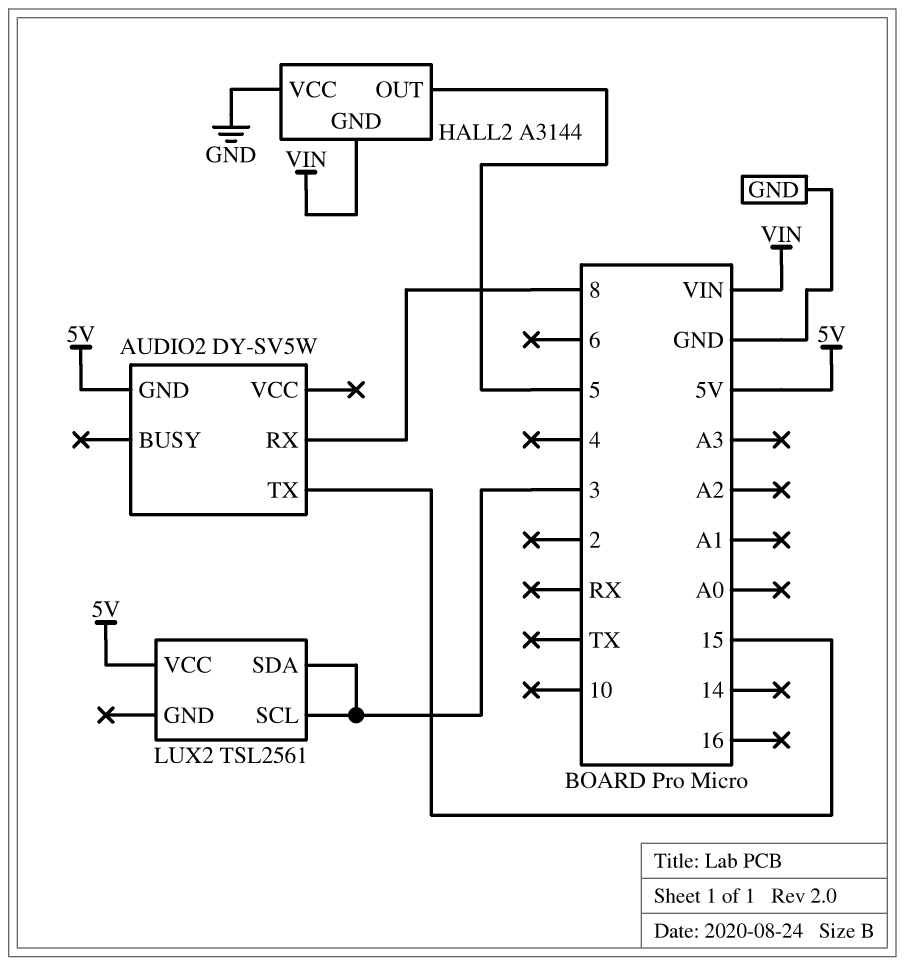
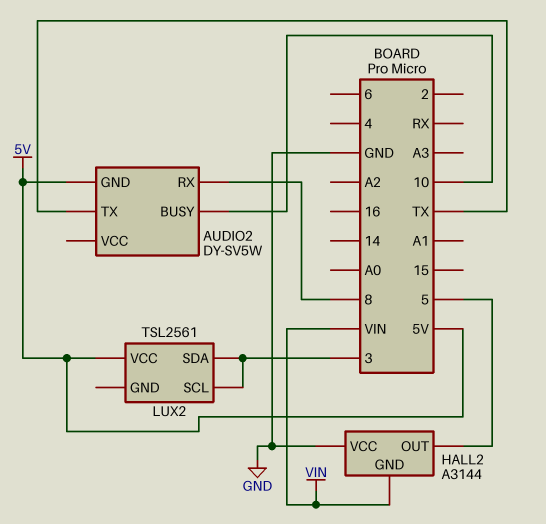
AUDIO2 pin BUSY: none -> 10
AUDIO2 pin TX: 15 -> TX

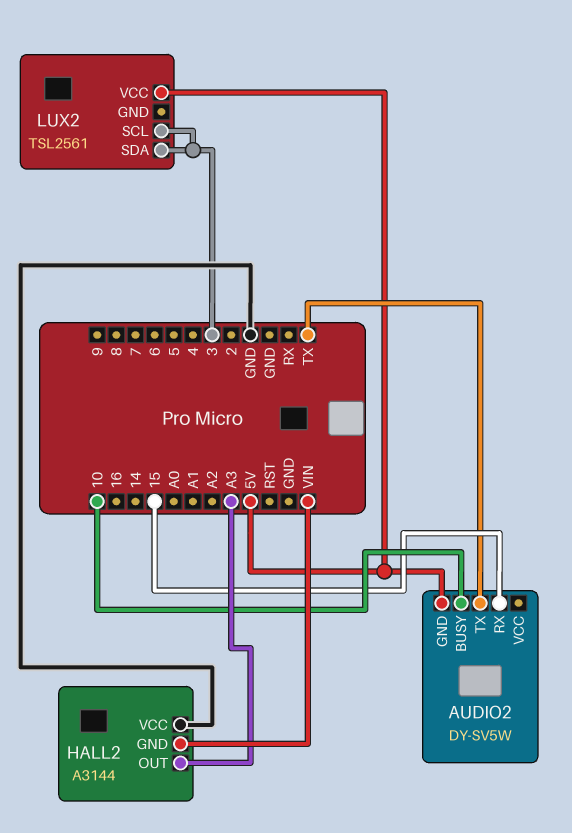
AUDIO2 pin RX: 8 -> 15
HALL2 pin OUT: 5 -> A3

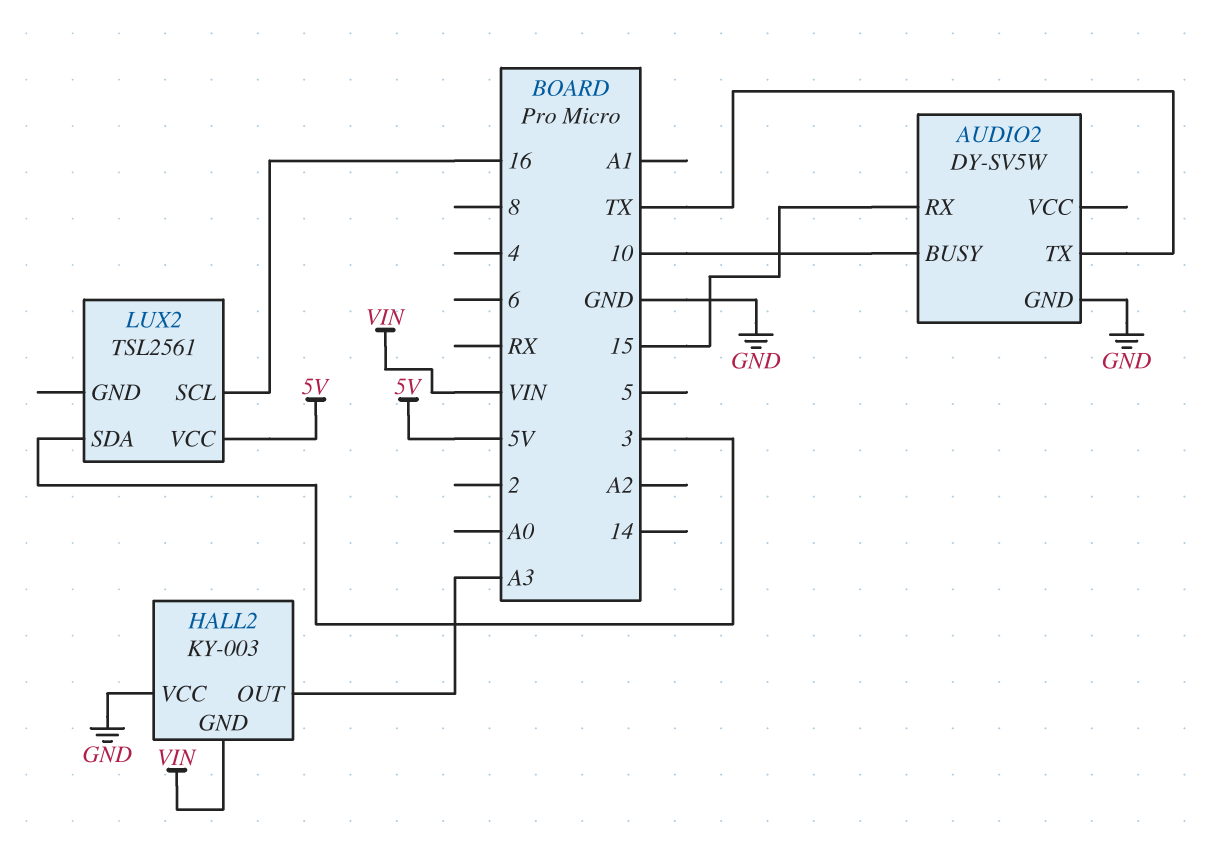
AUDIO2 pin GND: 5V -> GND
HALL2: A3144 -> KY-003
LUX2 pin SCL: 3 -> 16

